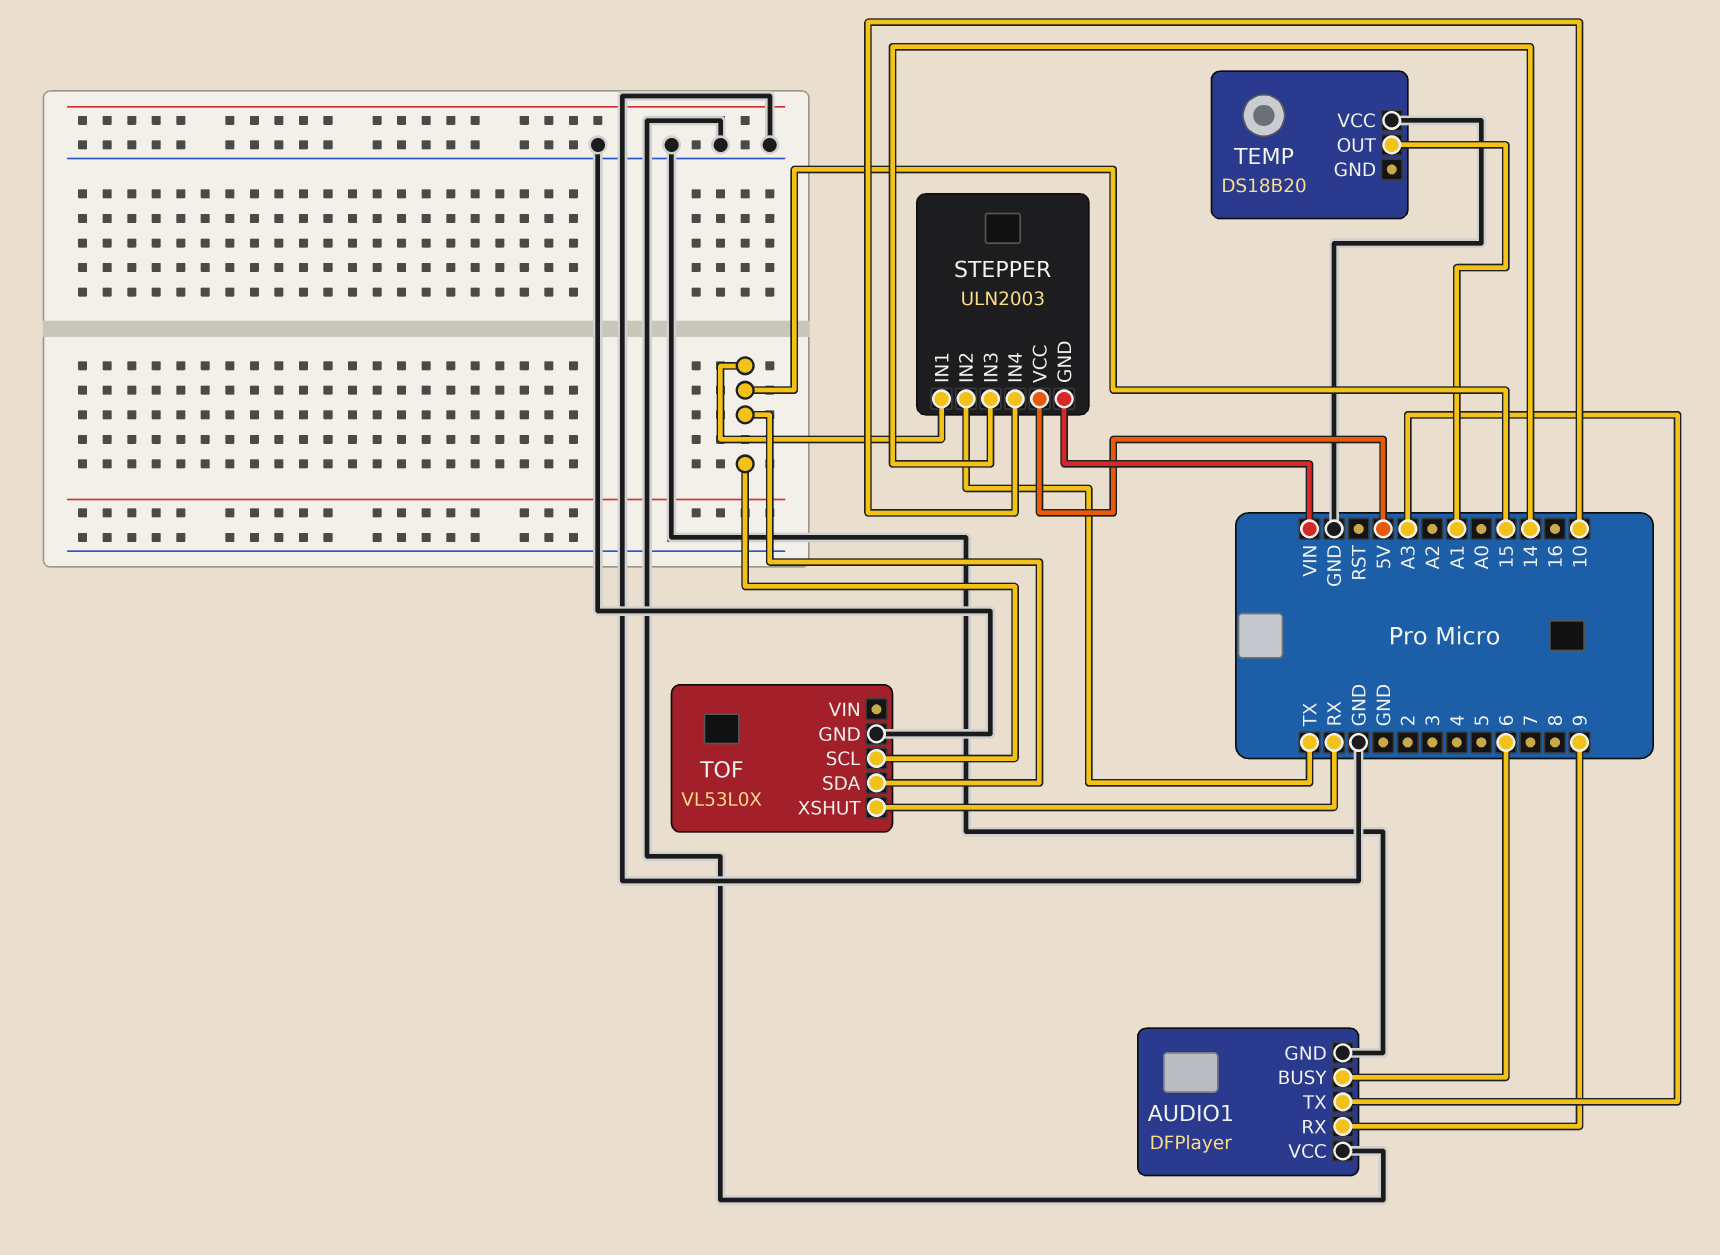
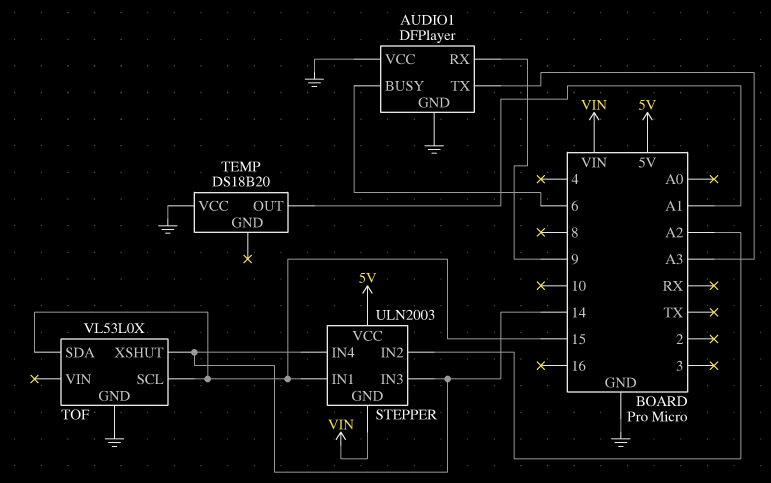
STEPPER pin IN2: TX -> A2
STEPPER pin IN4: 10 -> 14
TOF pin XSHUT: RX -> 14

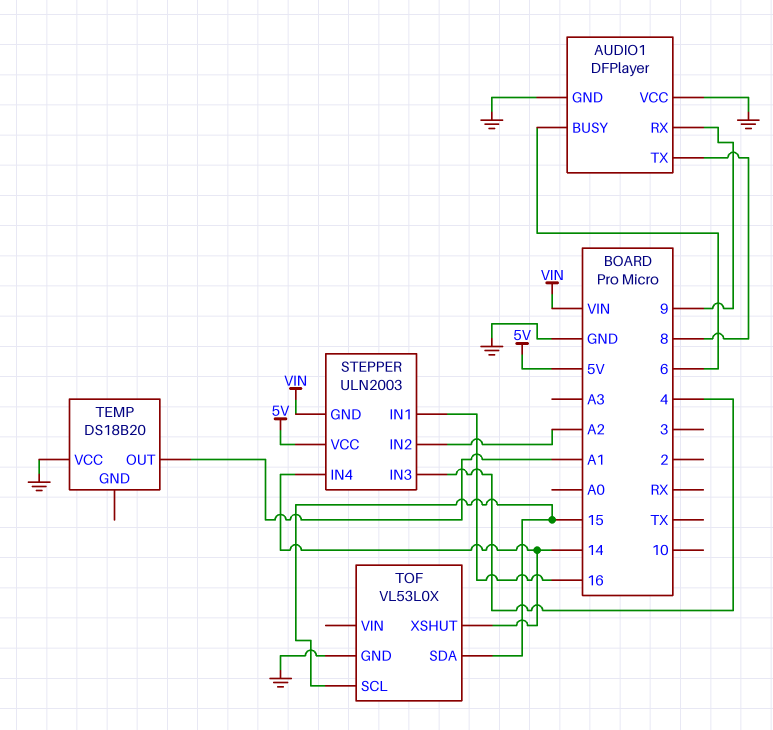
AUDIO1 pin TX: A3 -> 8
STEPPER pin IN1: 15 -> 16
STEPPER pin IN3: 14 -> 4

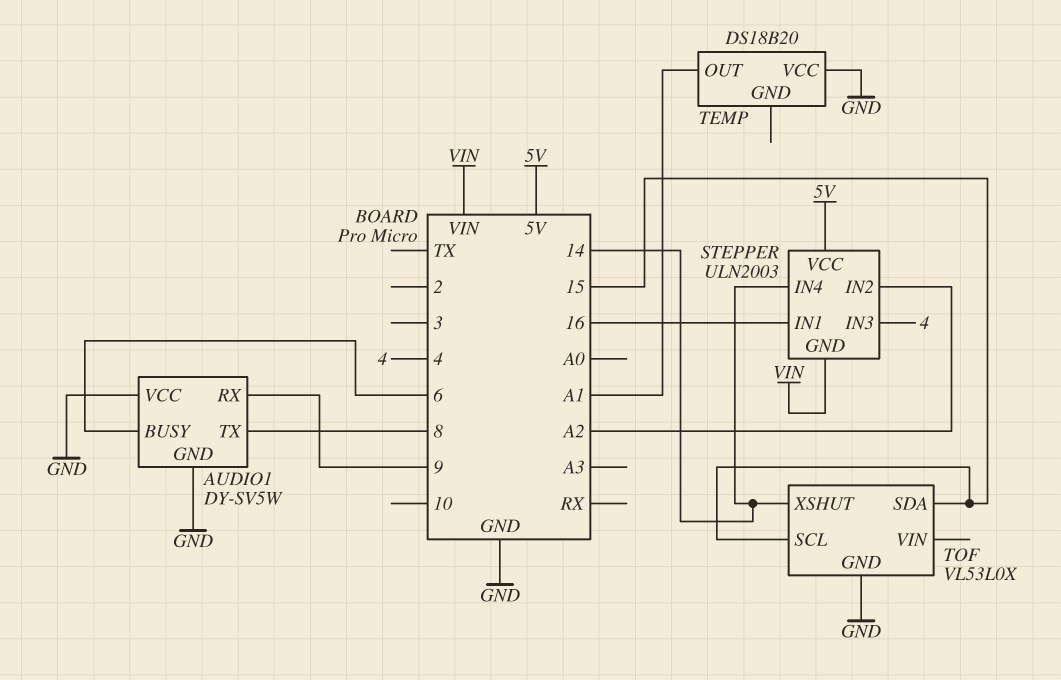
AUDIO1: DFPlayer -> DY-SV5W

